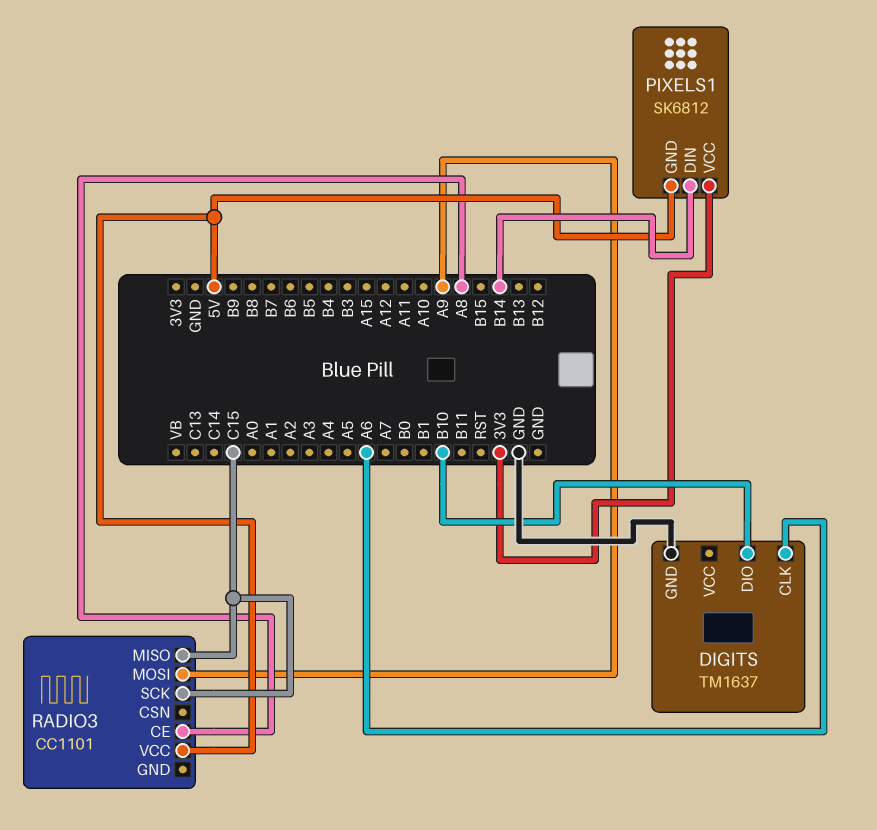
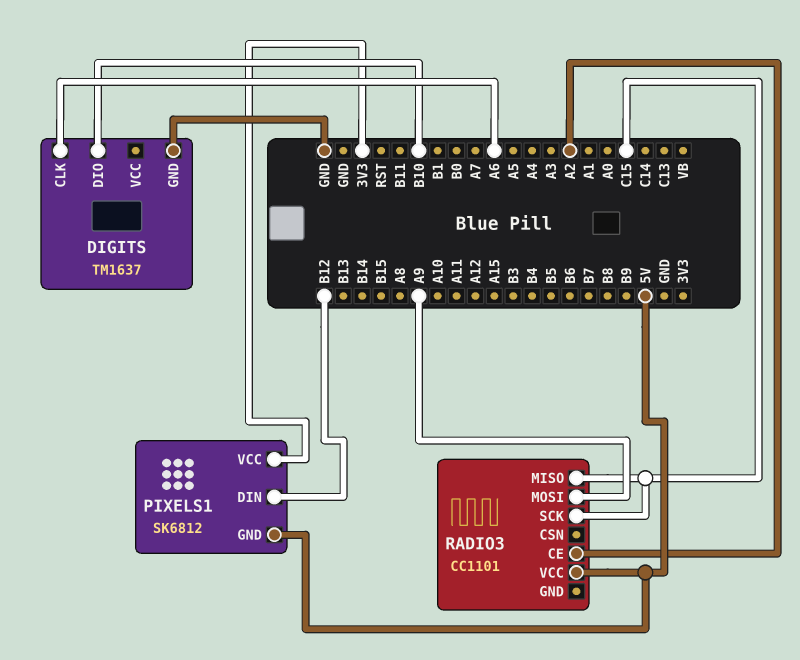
PIXELS1 pin DIN: B14 -> B12
RADIO3 pin CE: A8 -> A2

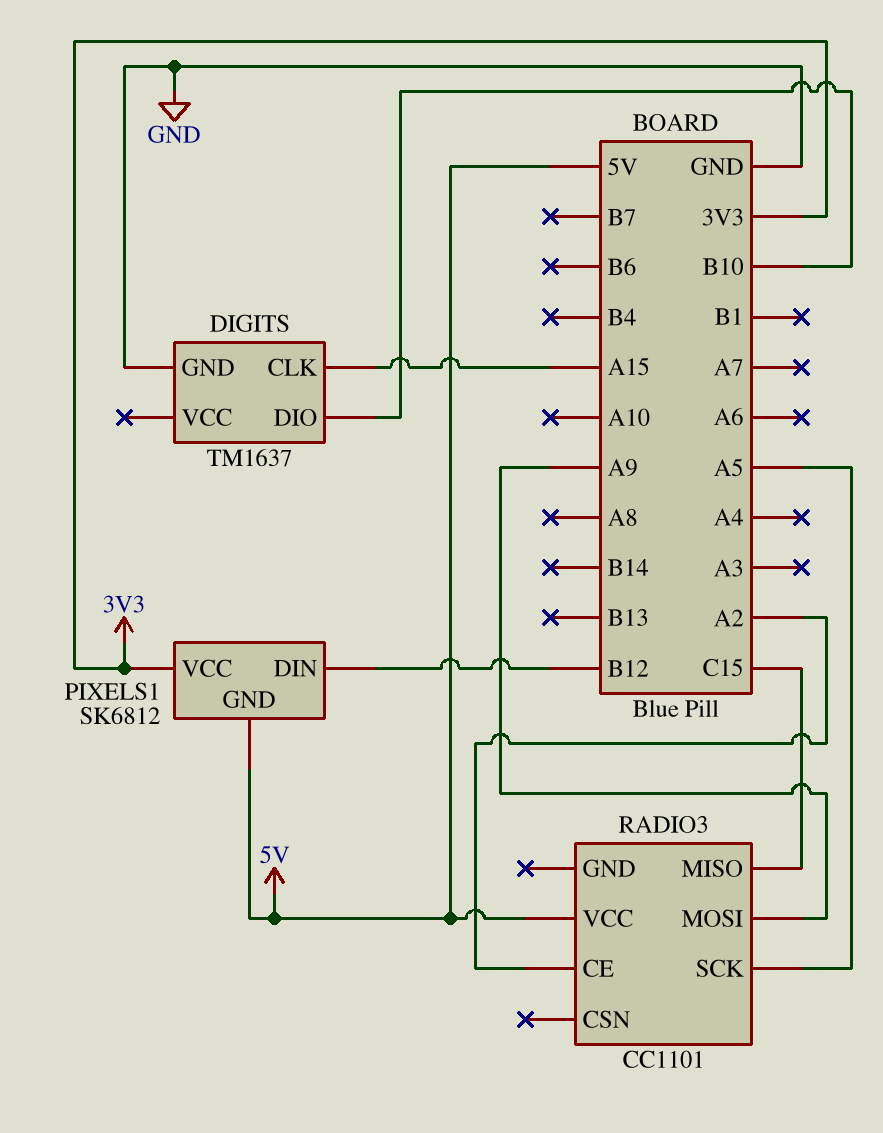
DIGITS pin CLK: A6 -> A15
RADIO3 pin SCK: C15 -> A5

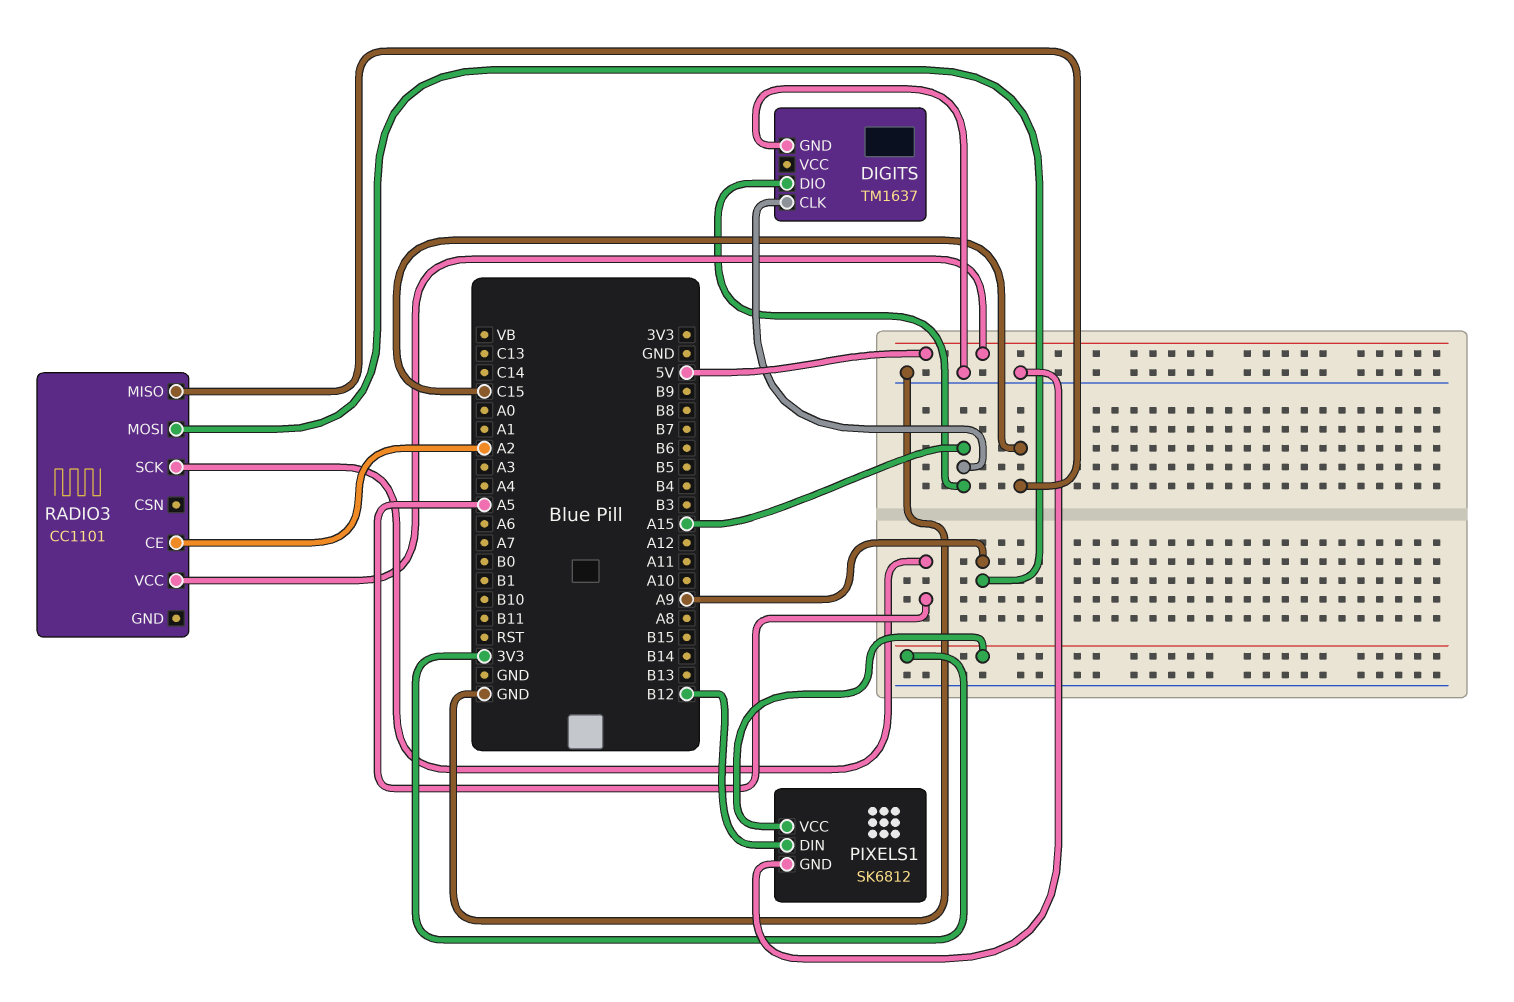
DIGITS pin DIO: B10 -> A15
PIXELS1 pin GND: 5V -> GND

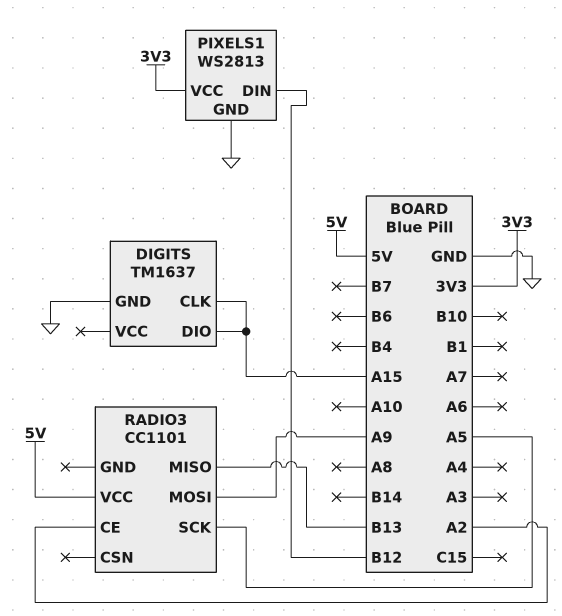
PIXELS1: SK6812 -> WS2813
RADIO3 pin MISO: C15 -> B13

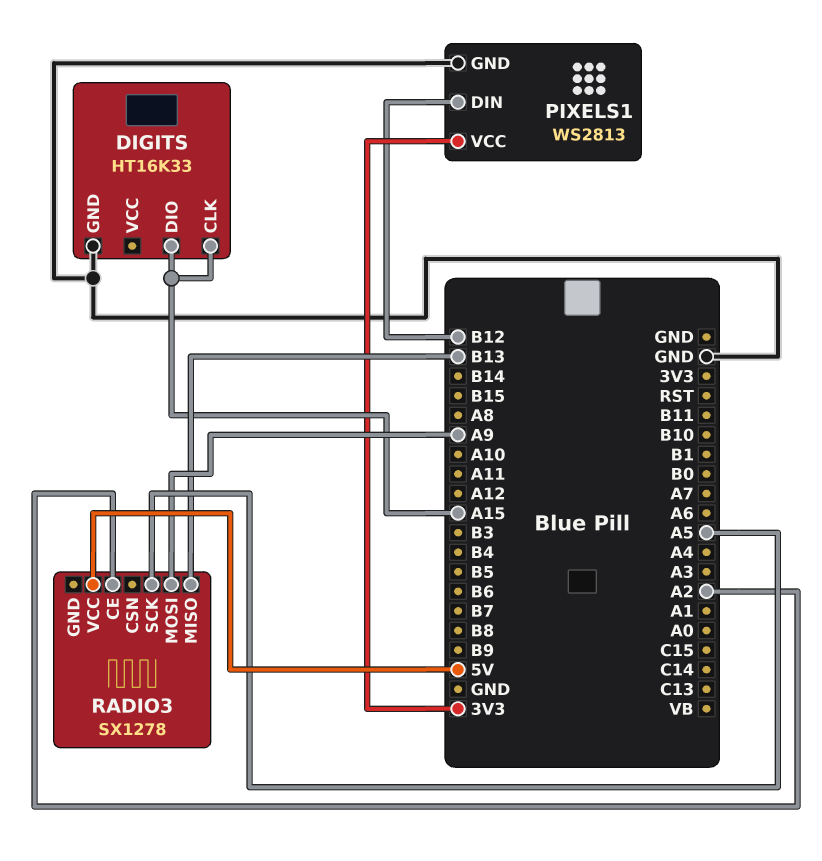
DIGITS: TM1637 -> HT16K33
RADIO3: CC1101 -> SX1278

